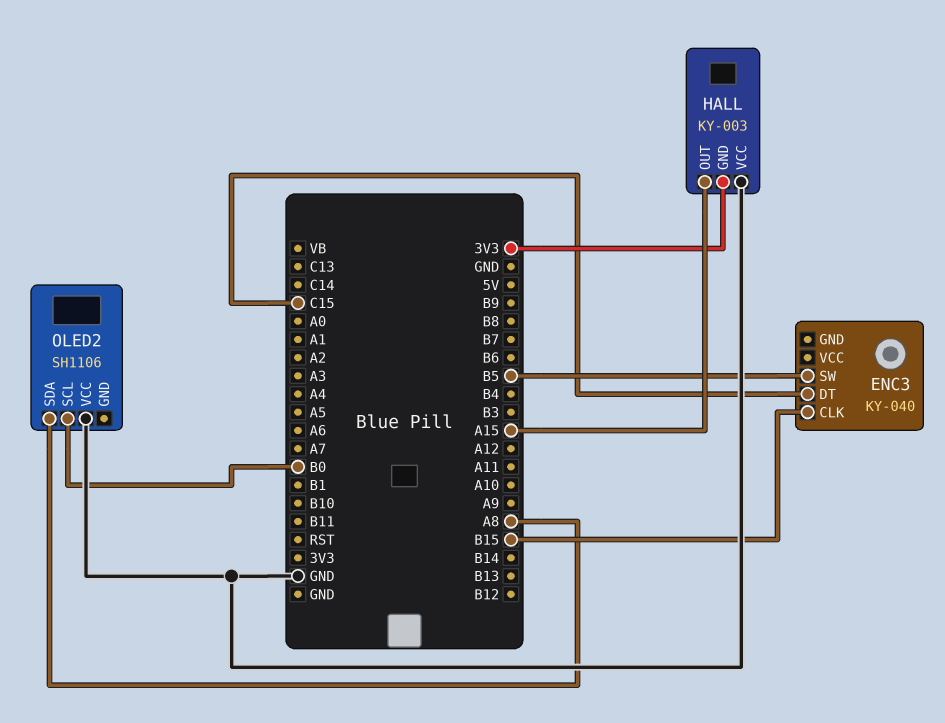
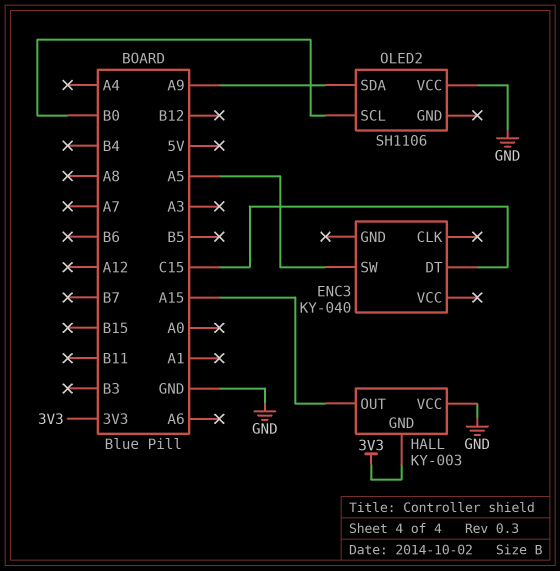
ENC3 pin CLK: B15 -> none
ENC3 pin SW: B5 -> A5
OLED2 pin SDA: A8 -> A9

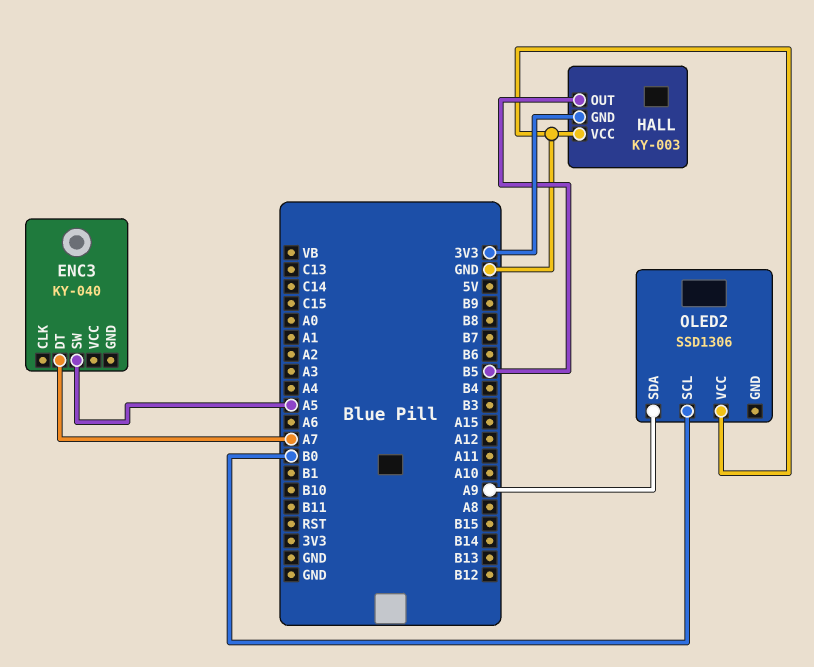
ENC3 pin DT: C15 -> A7
HALL pin OUT: A15 -> B5
OLED2: SH1106 -> SSD1306

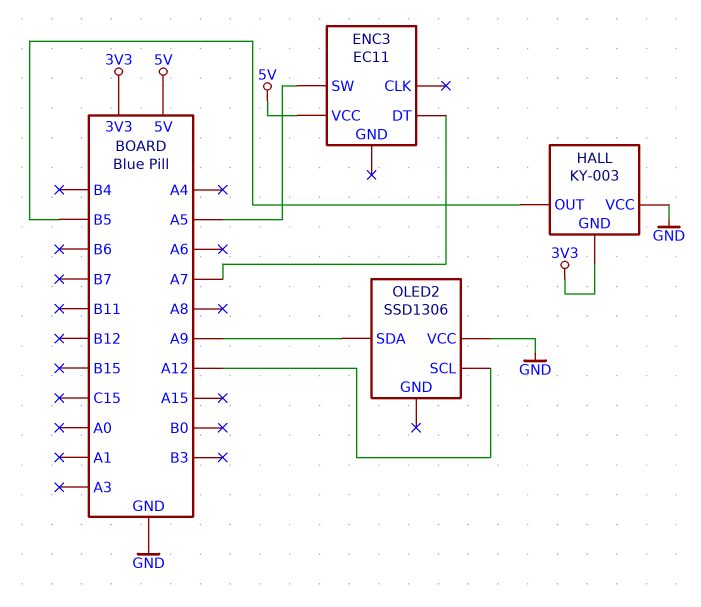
ENC3: KY-040 -> EC11
ENC3 pin VCC: none -> 5V
OLED2 pin SCL: B0 -> A12

